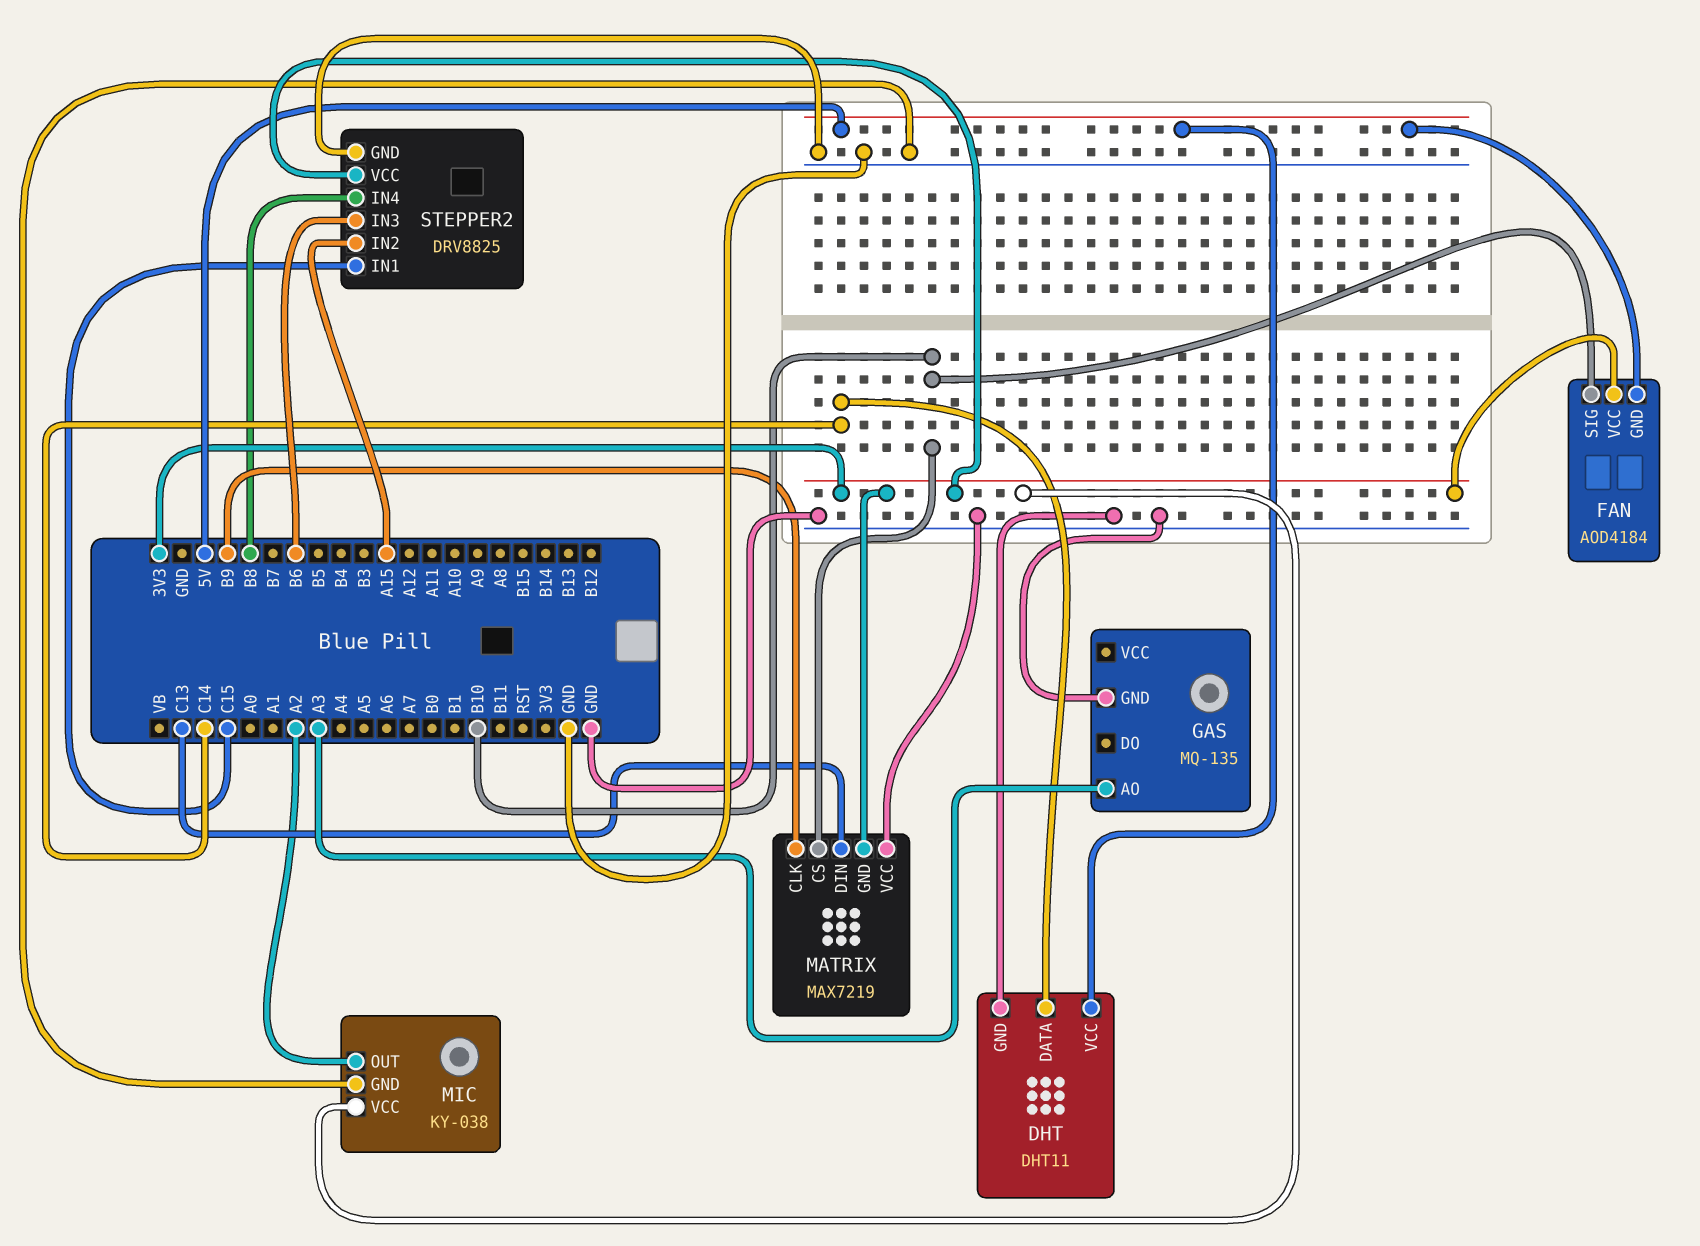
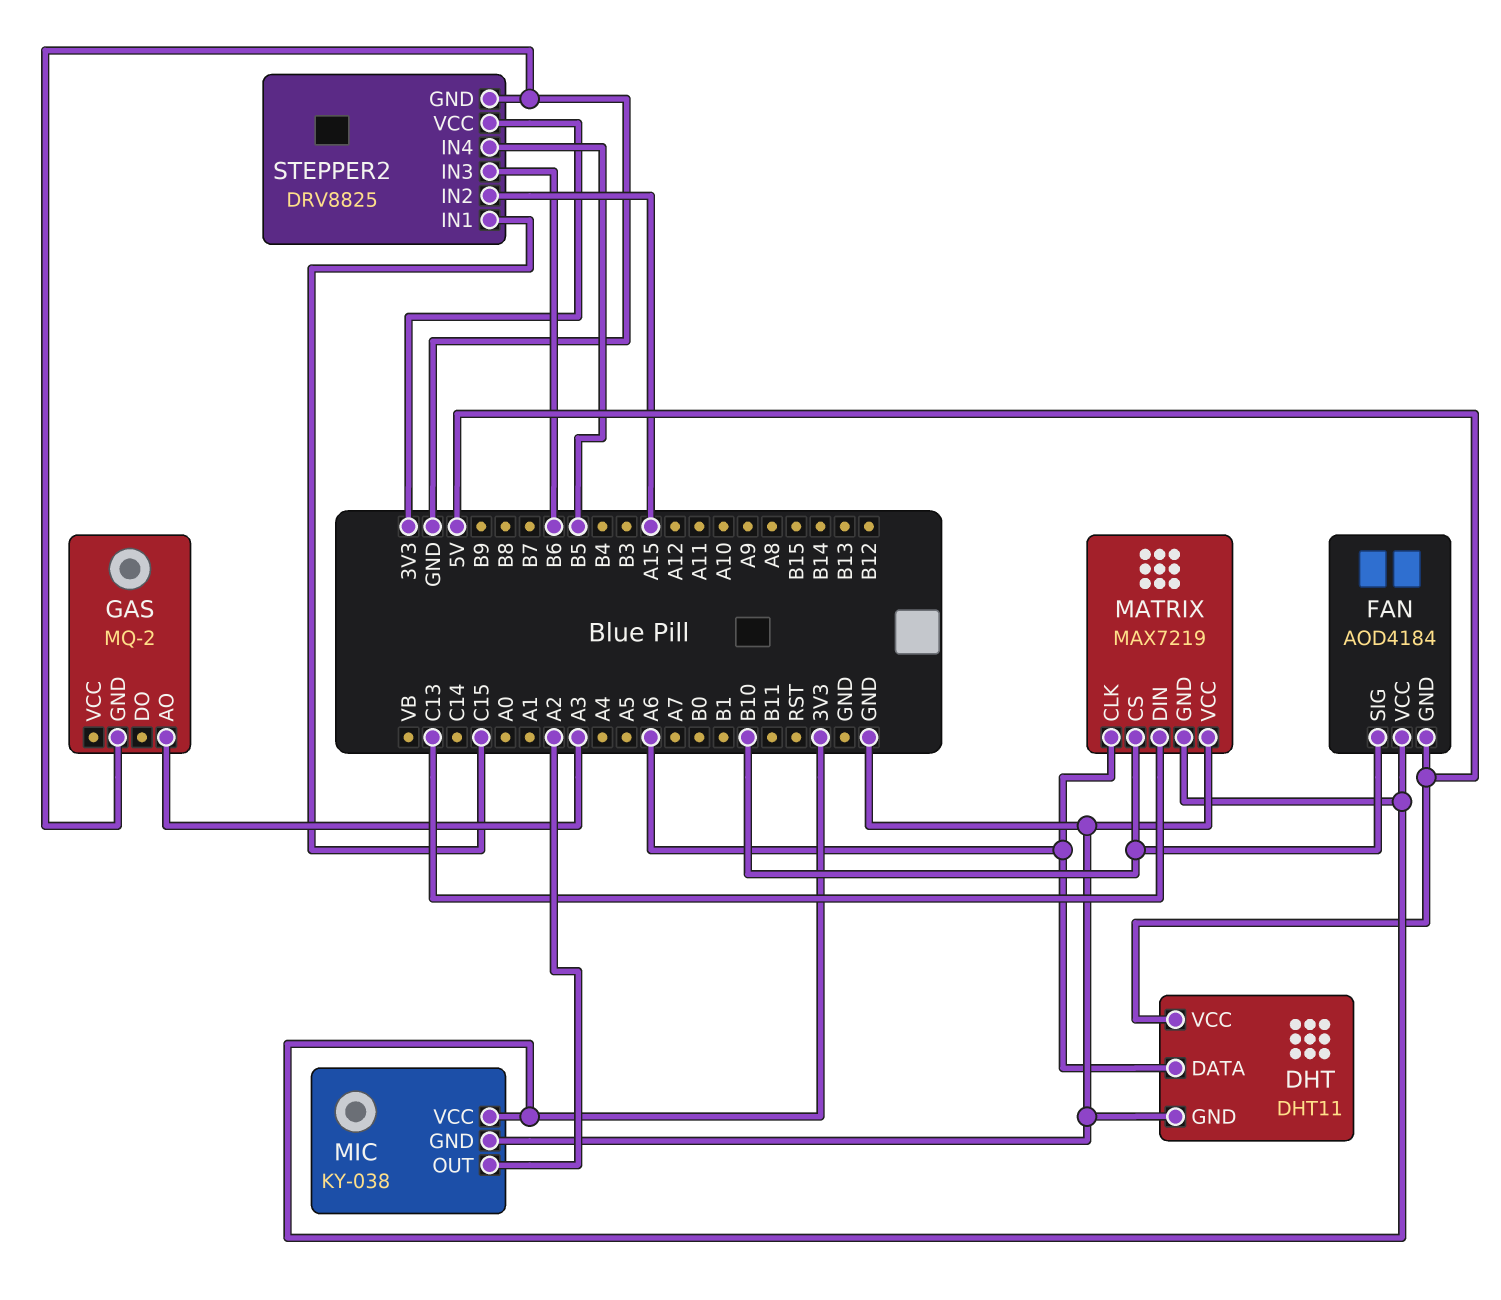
DHT pin DATA: C14 -> A6
GAS: MQ-135 -> MQ-2
MATRIX pin CLK: B9 -> A6
STEPPER2 pin IN4: B8 -> B5

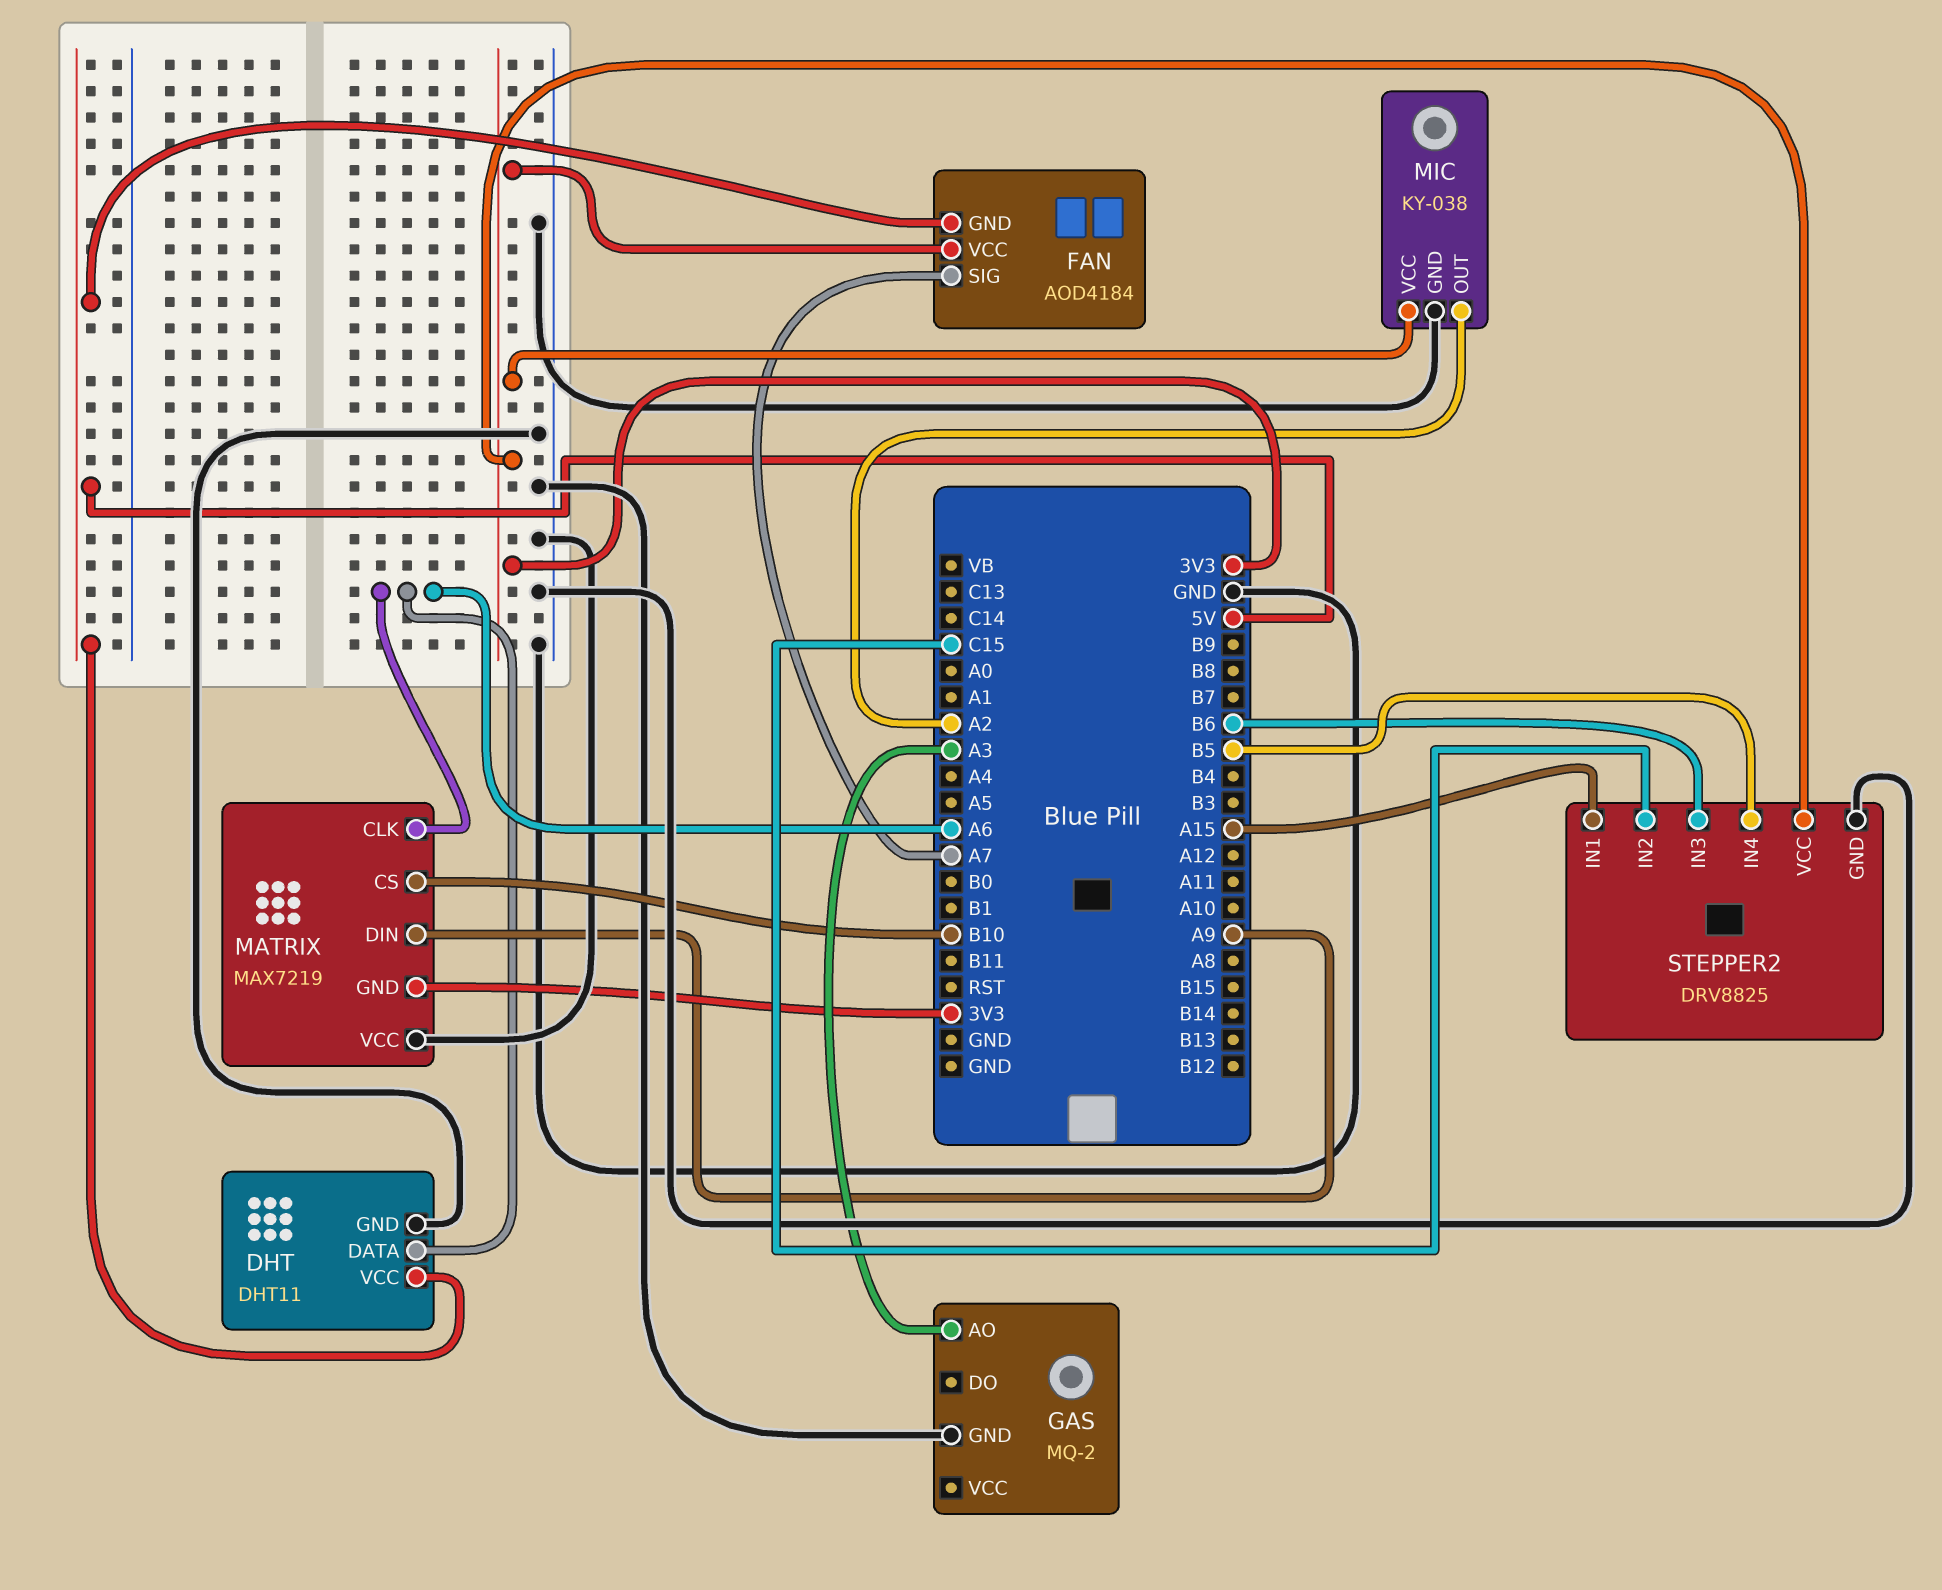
FAN pin SIG: B10 -> A7
MATRIX pin DIN: C13 -> A9
STEPPER2 pin IN1: C15 -> A15
STEPPER2 pin IN2: A15 -> C15

